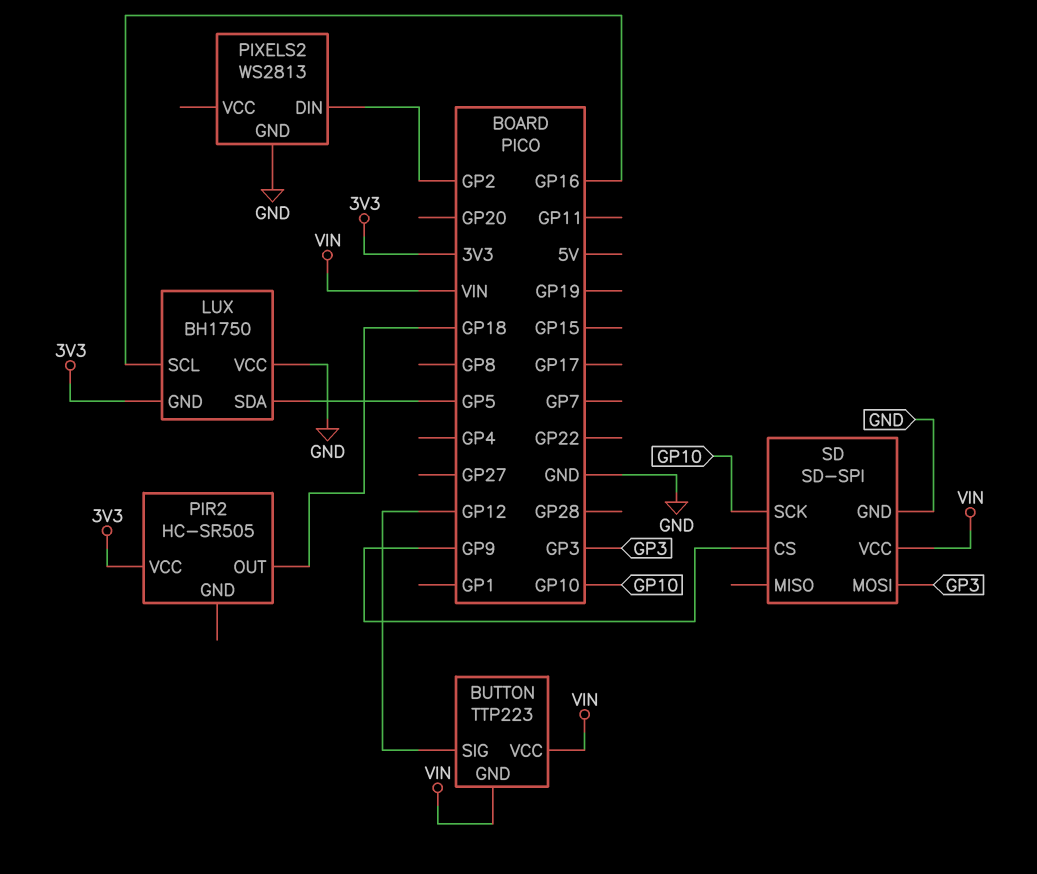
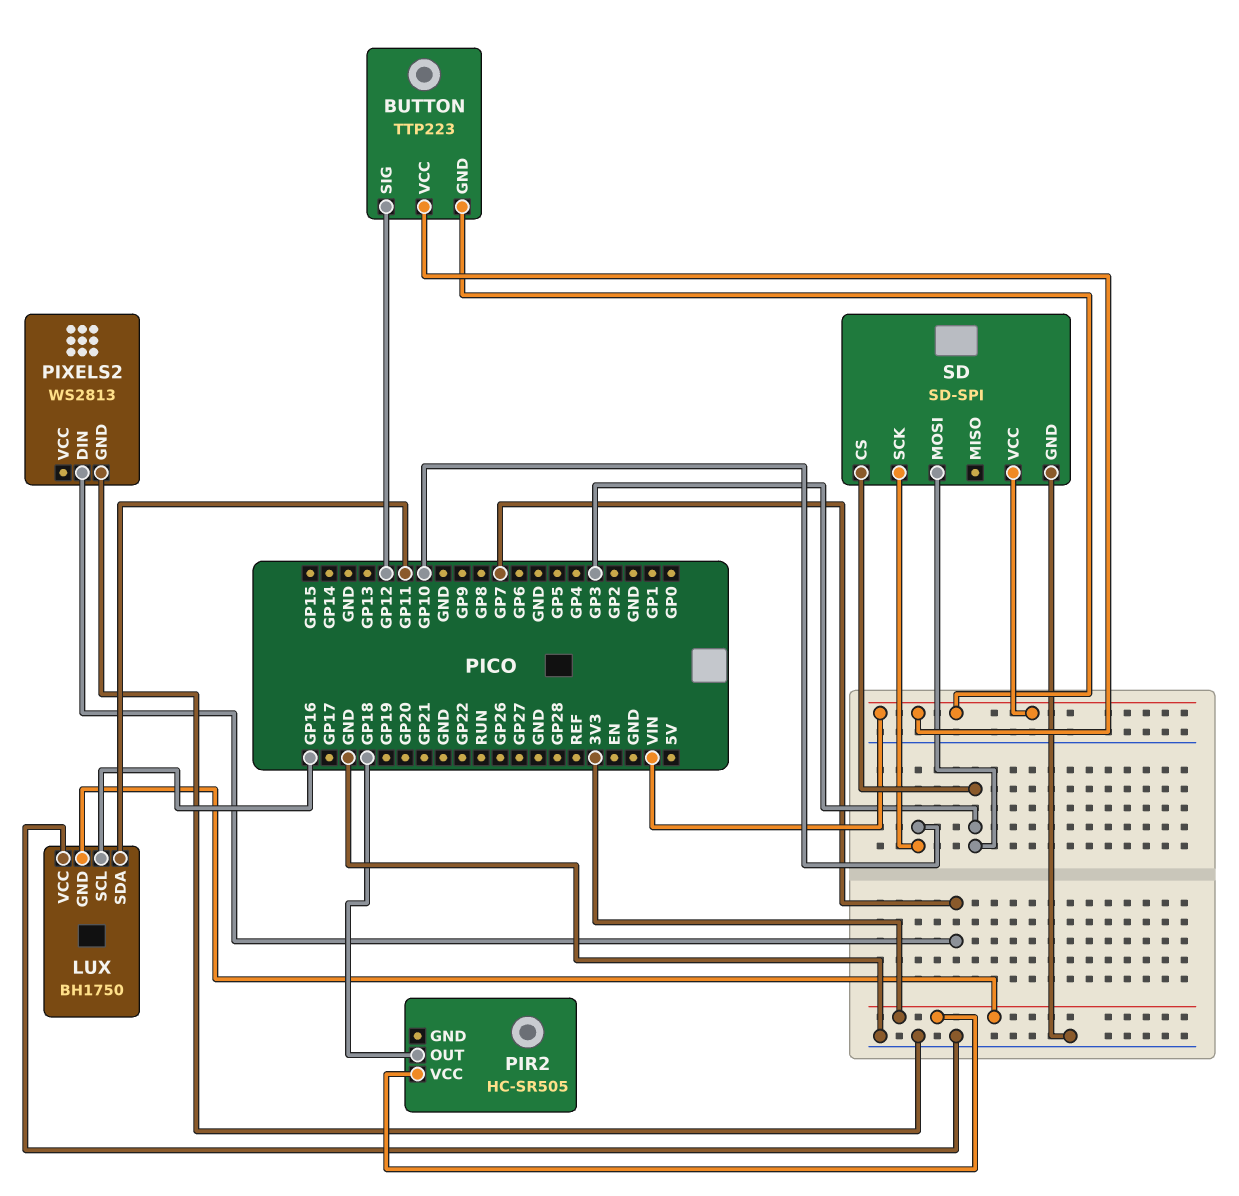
LUX pin SDA: GP5 -> GP11
PIXELS2 pin DIN: GP2 -> GP7
SD pin CS: GP9 -> GP3

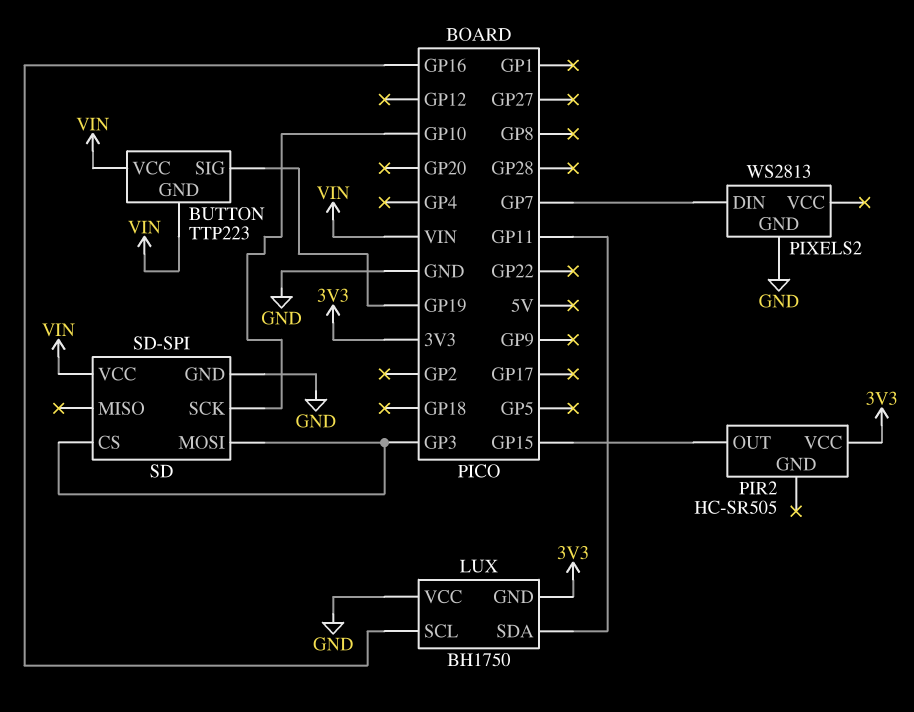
BUTTON pin SIG: GP12 -> GP19
PIR2 pin OUT: GP18 -> GP15

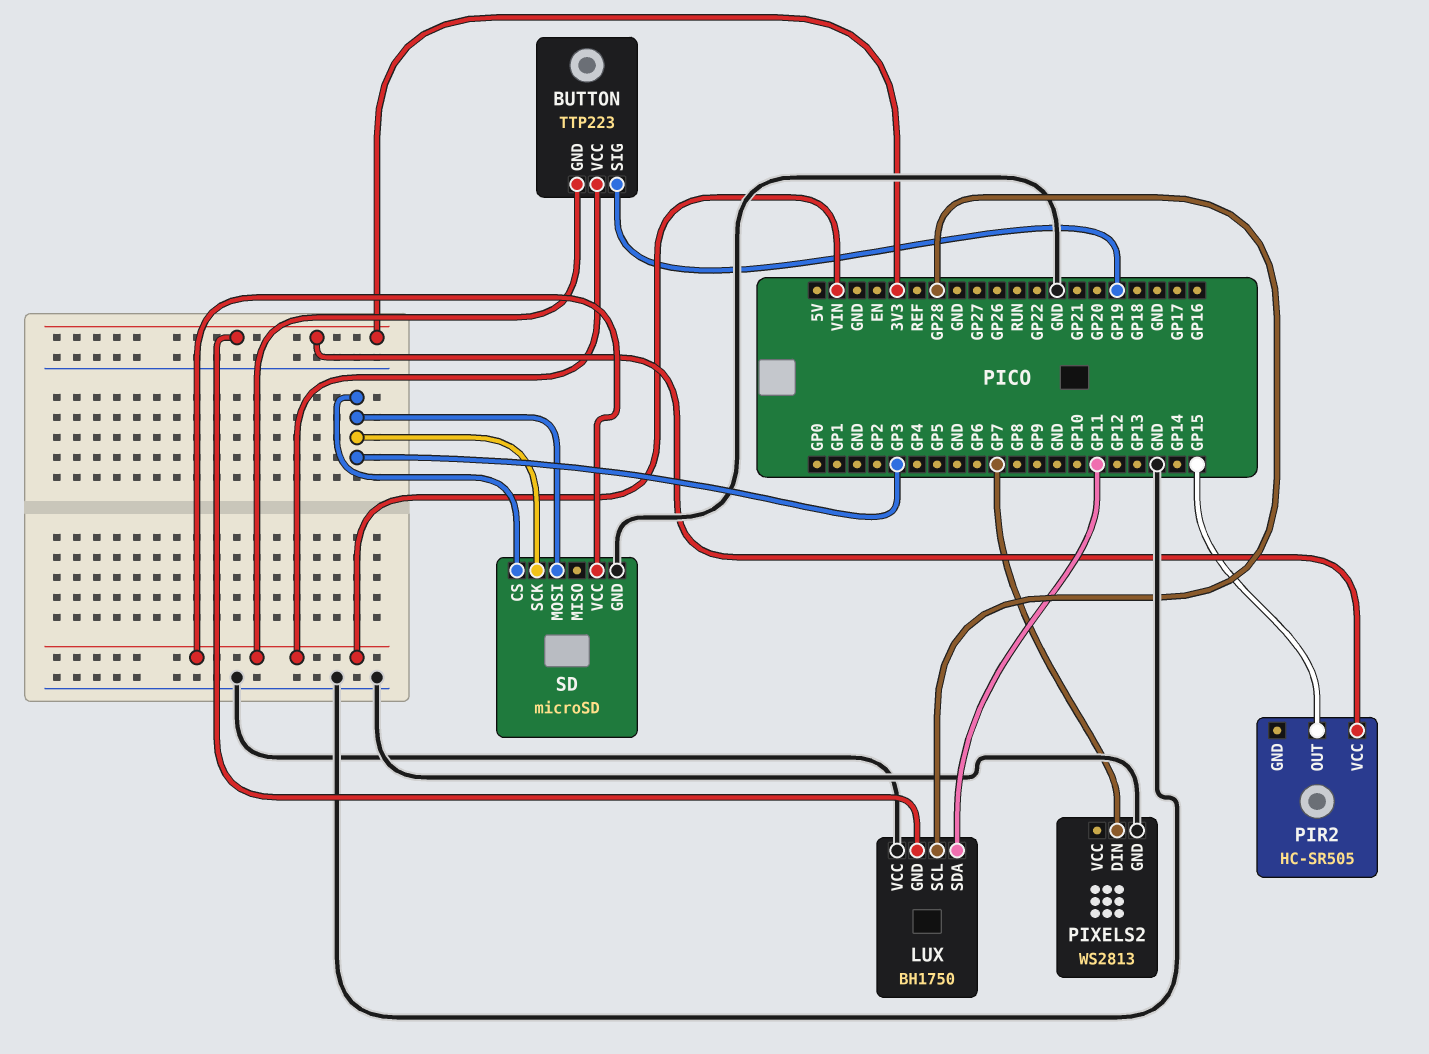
LUX pin SCL: GP16 -> GP28
SD: SD-SPI -> microSD
SD pin SCK: GP10 -> GP3

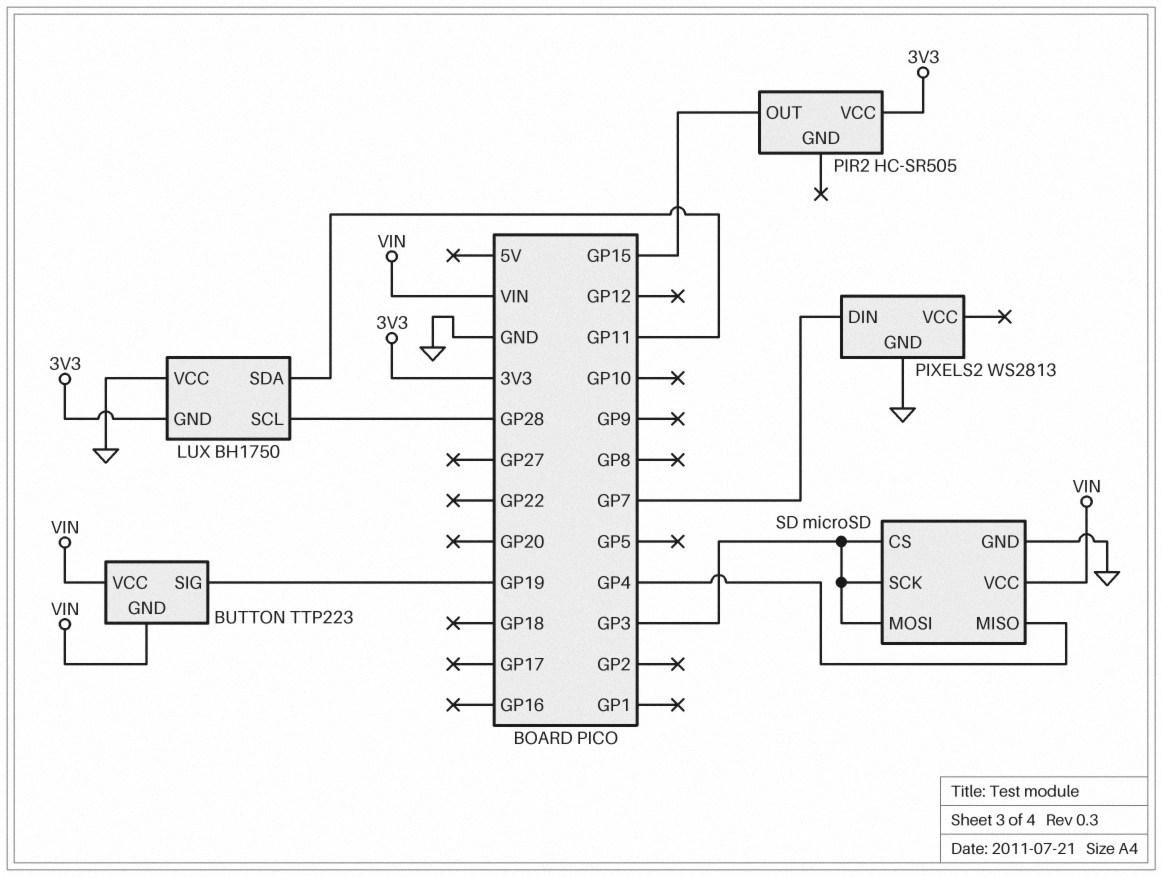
SD pin MISO: none -> GP4

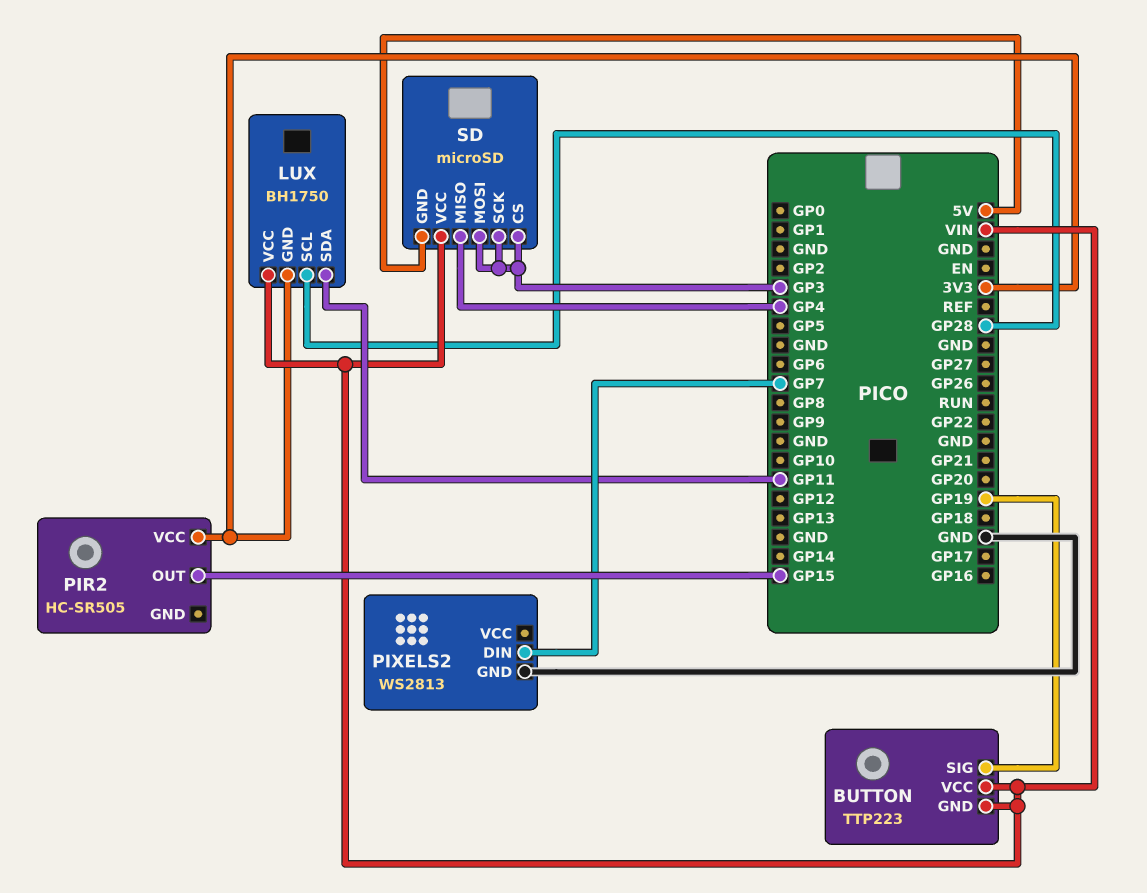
LUX pin VCC: GND -> VIN
SD pin GND: GND -> 5V

